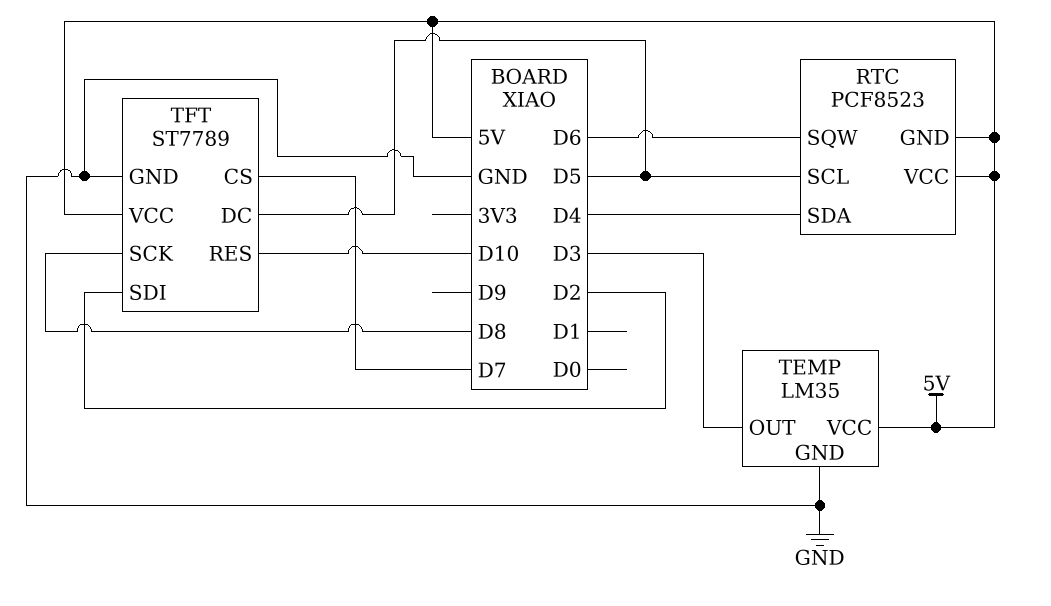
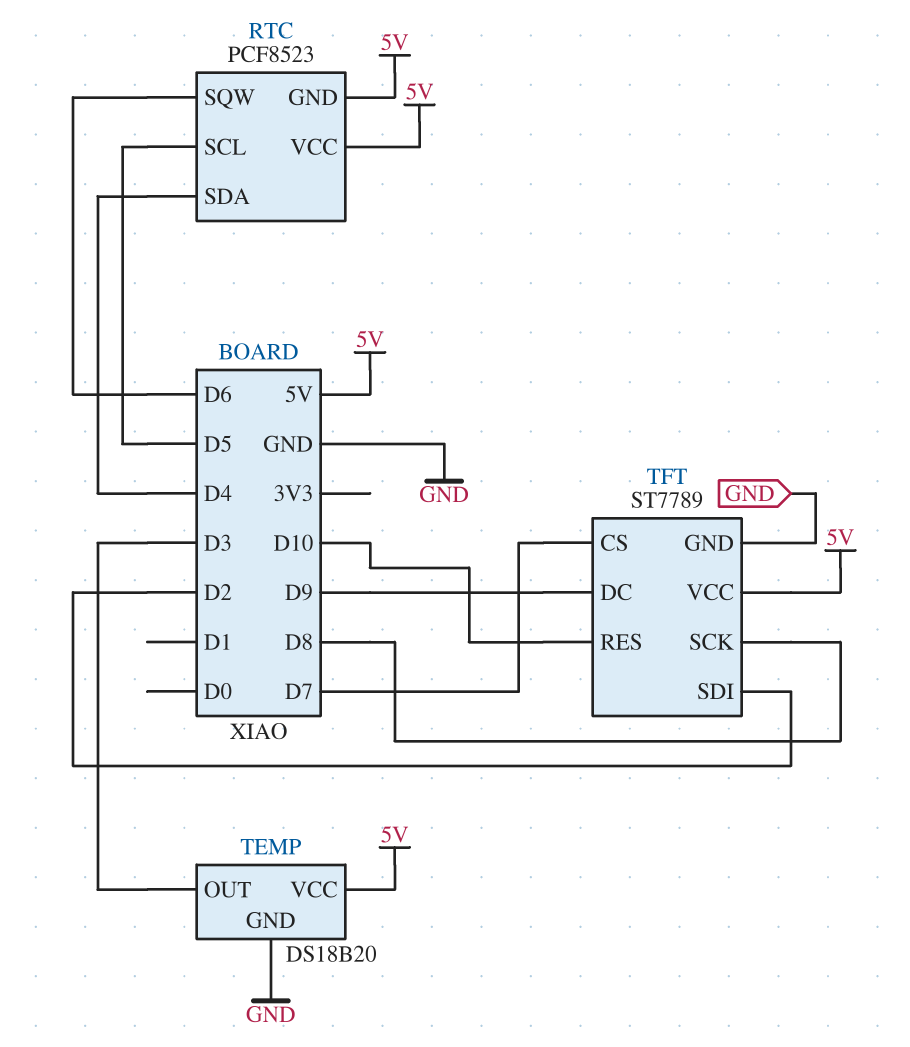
TEMP: LM35 -> DS18B20
TFT pin DC: D5 -> D9

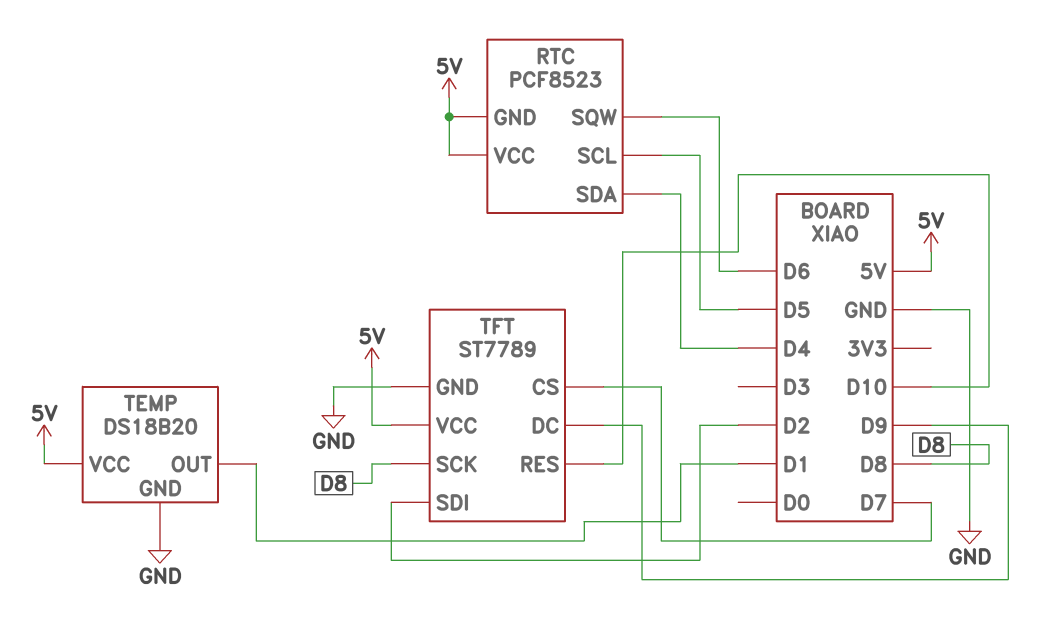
TEMP pin OUT: D3 -> D1

